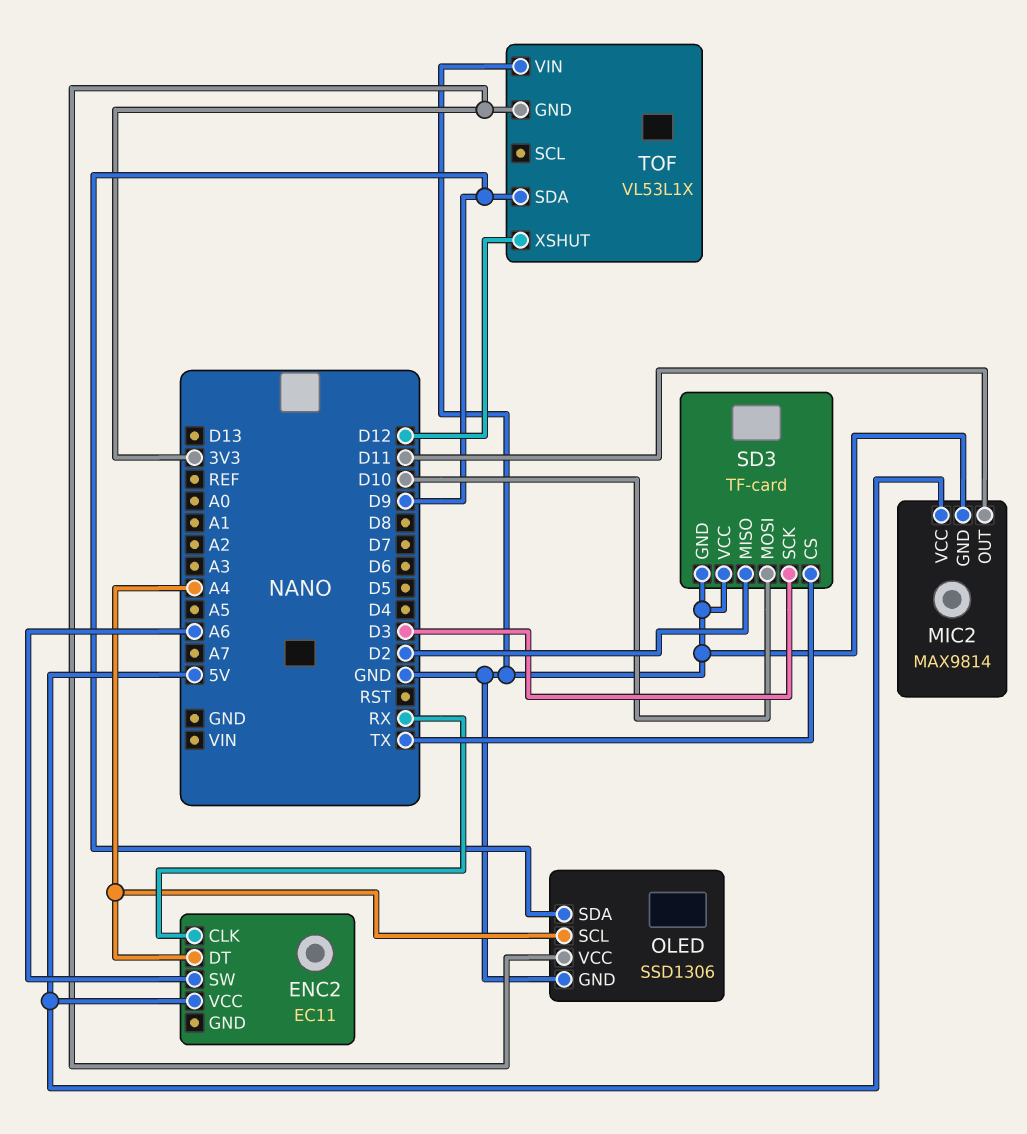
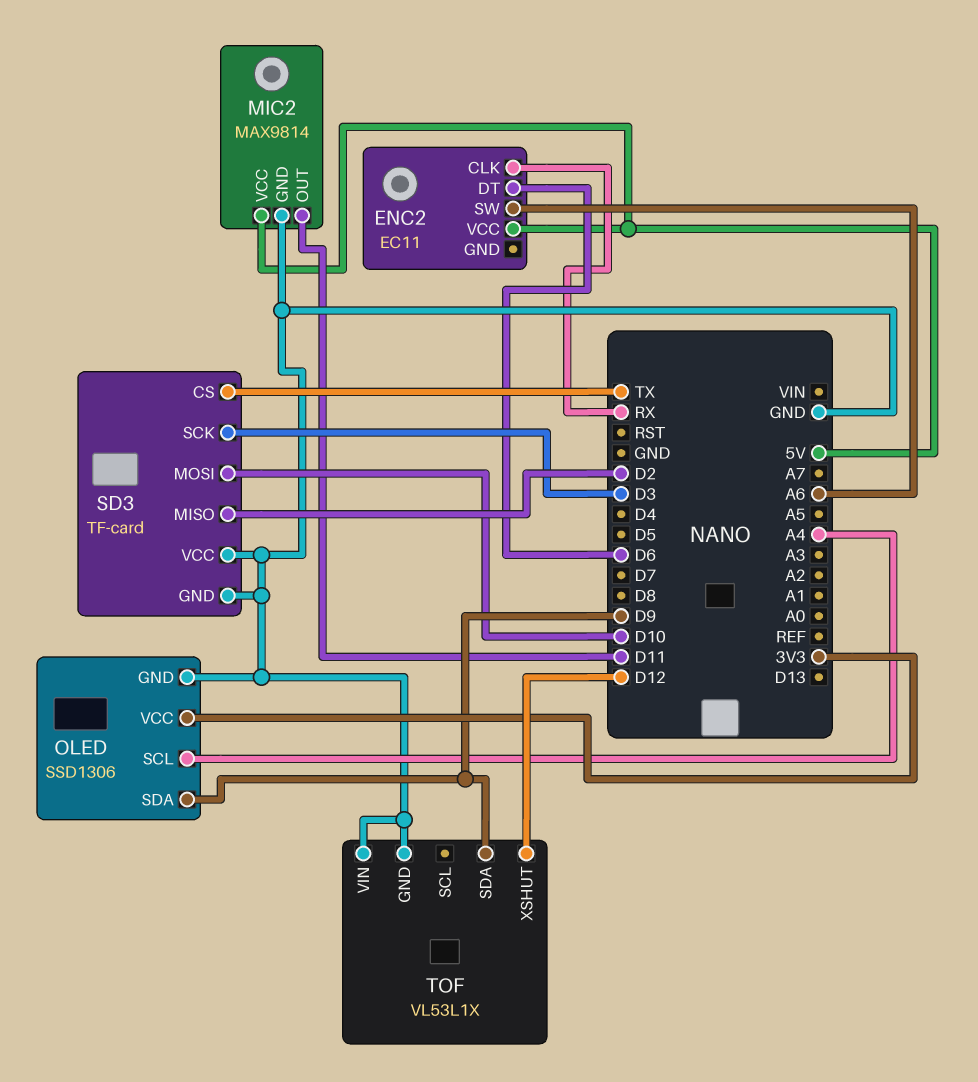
ENC2 pin DT: A4 -> D6
TOF pin GND: 3V3 -> GND

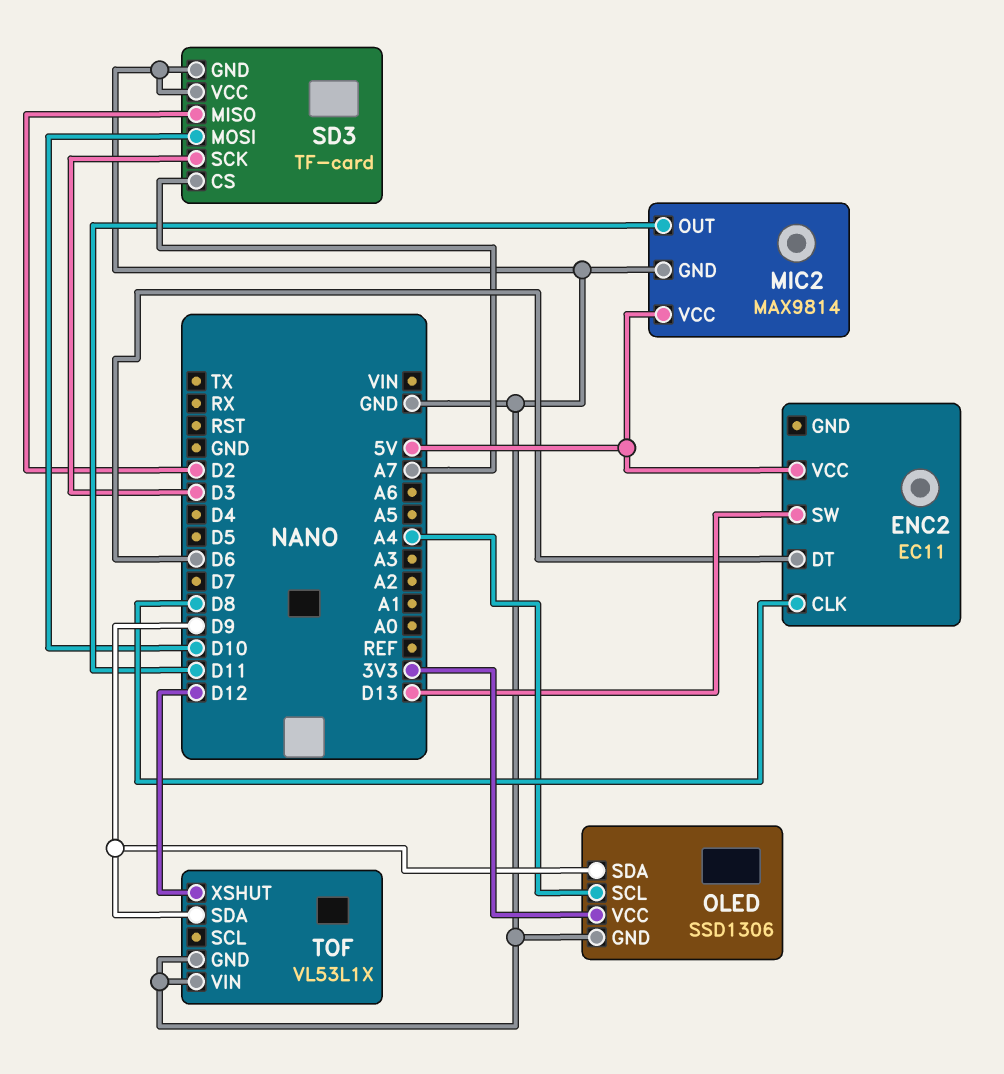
ENC2 pin CLK: RX -> D8
ENC2 pin SW: A6 -> D13
SD3 pin CS: TX -> A7

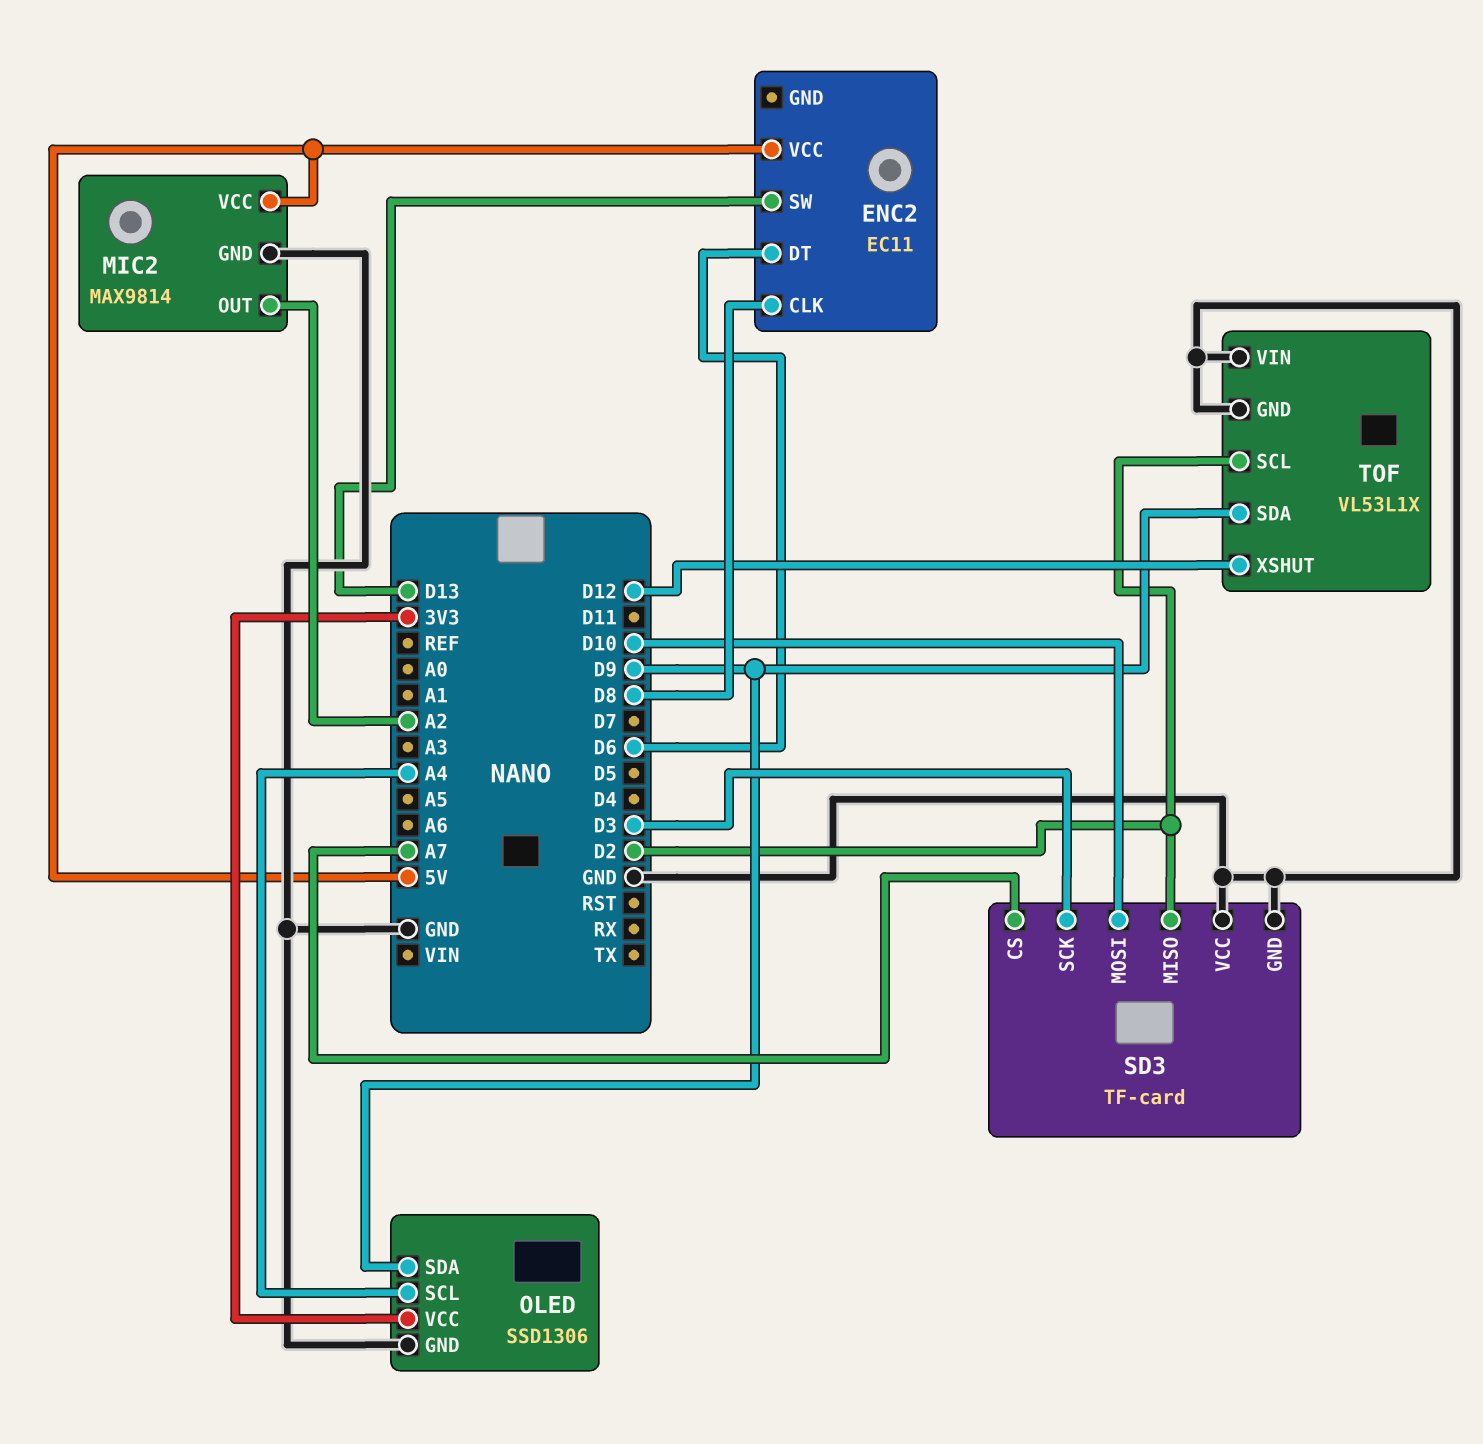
MIC2 pin OUT: D11 -> A2
TOF pin SCL: none -> D2

